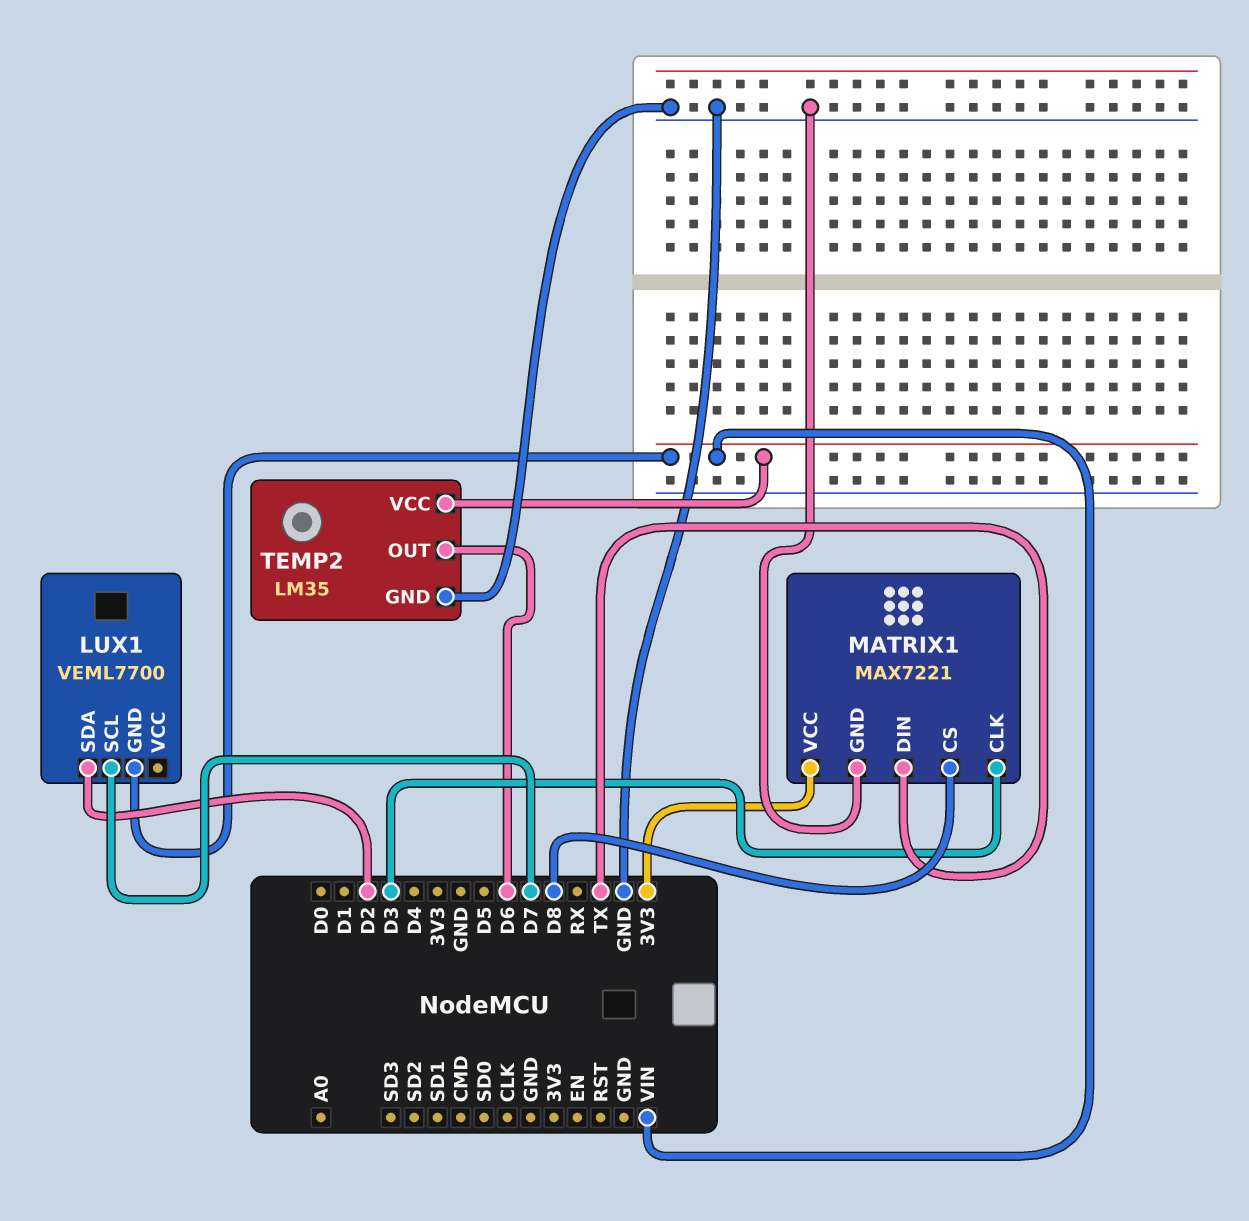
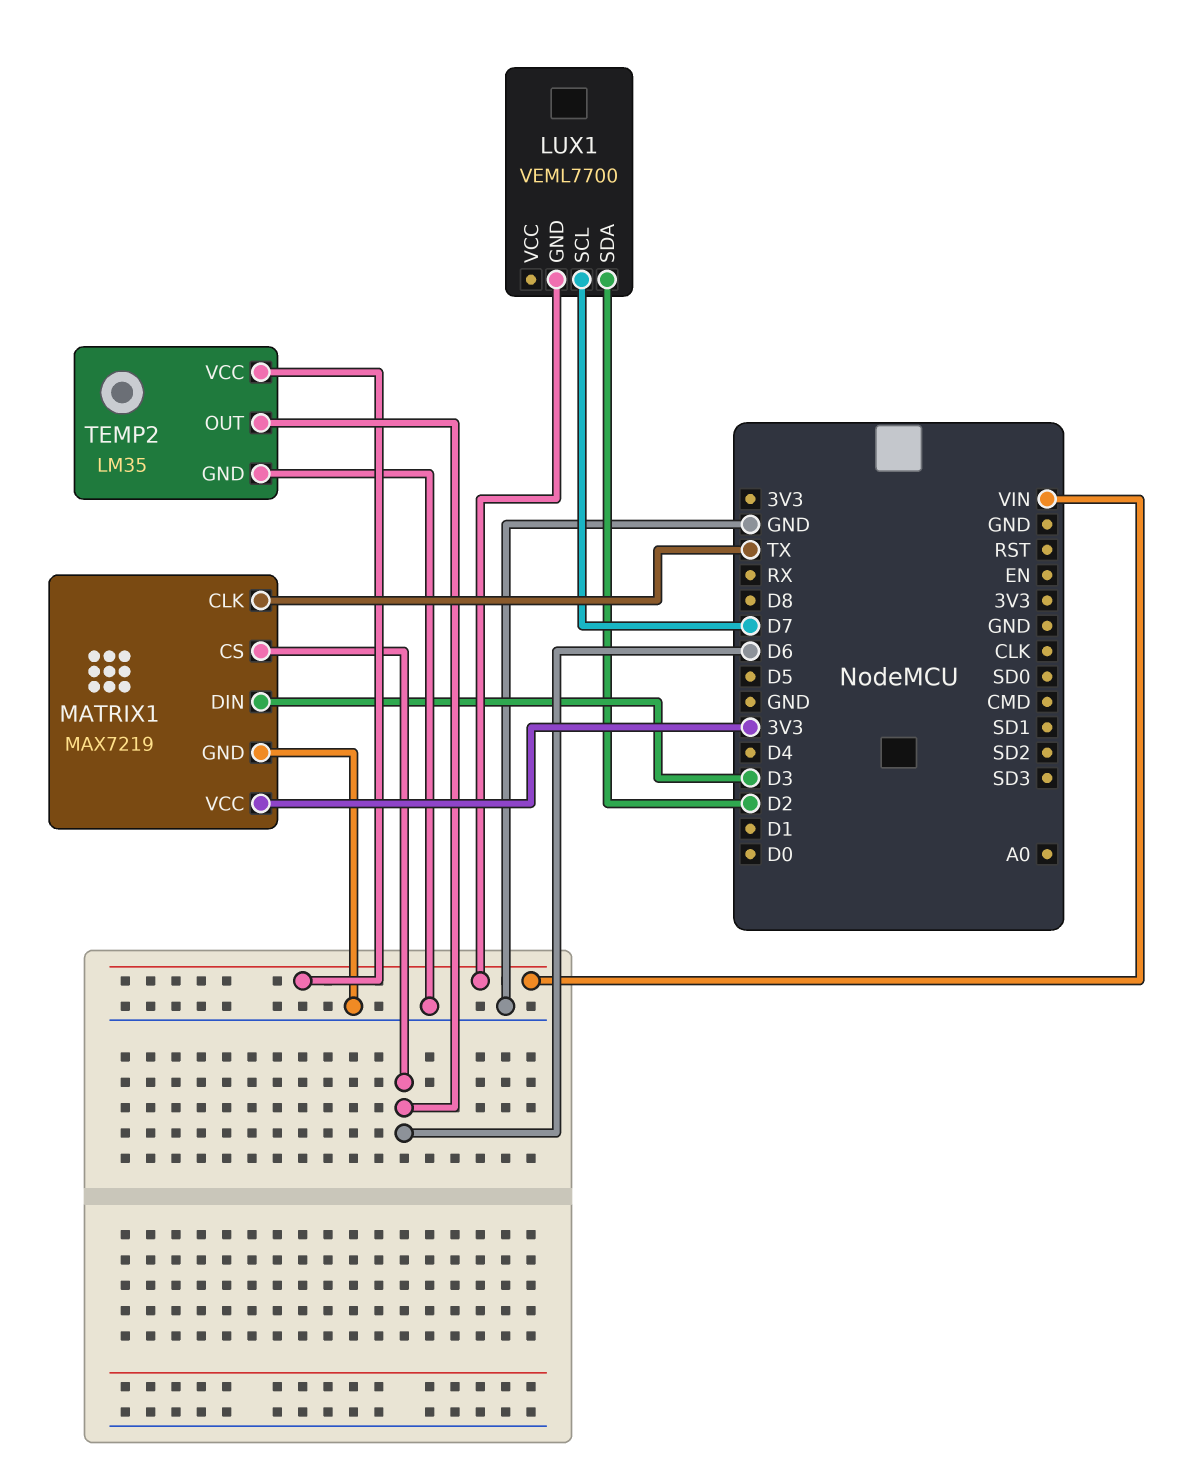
MATRIX1: MAX7221 -> MAX7219
MATRIX1 pin CLK: D3 -> TX
MATRIX1 pin CS: D8 -> D6
MATRIX1 pin DIN: TX -> D3

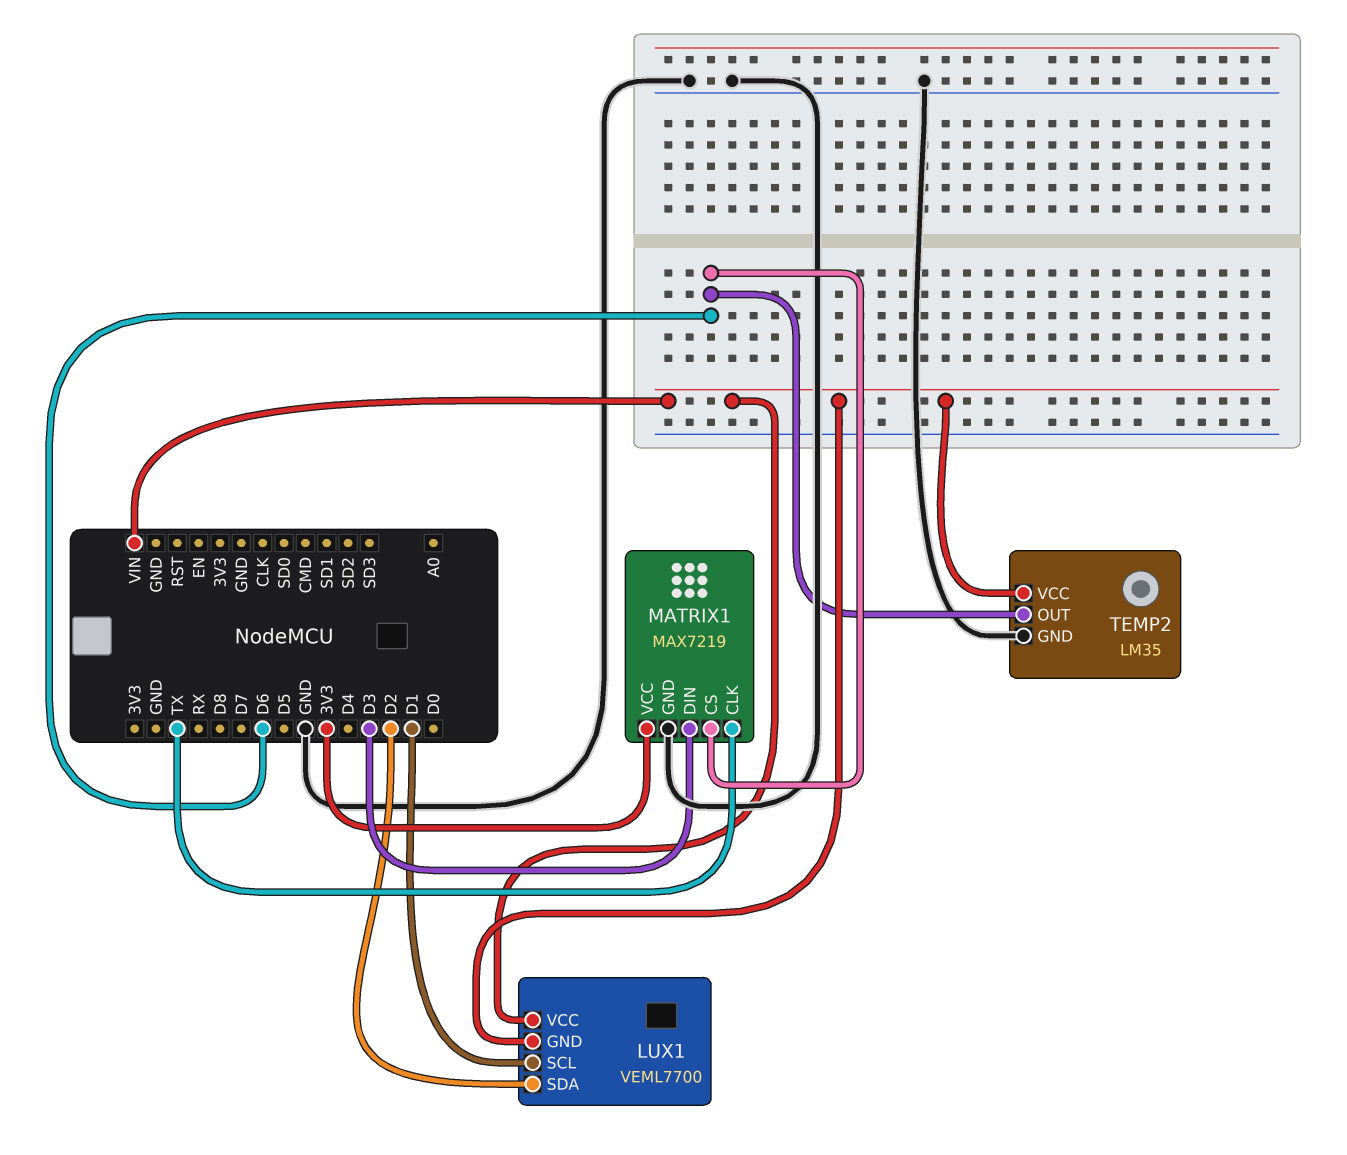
LUX1 pin SCL: D7 -> D1
LUX1 pin VCC: none -> VIN

